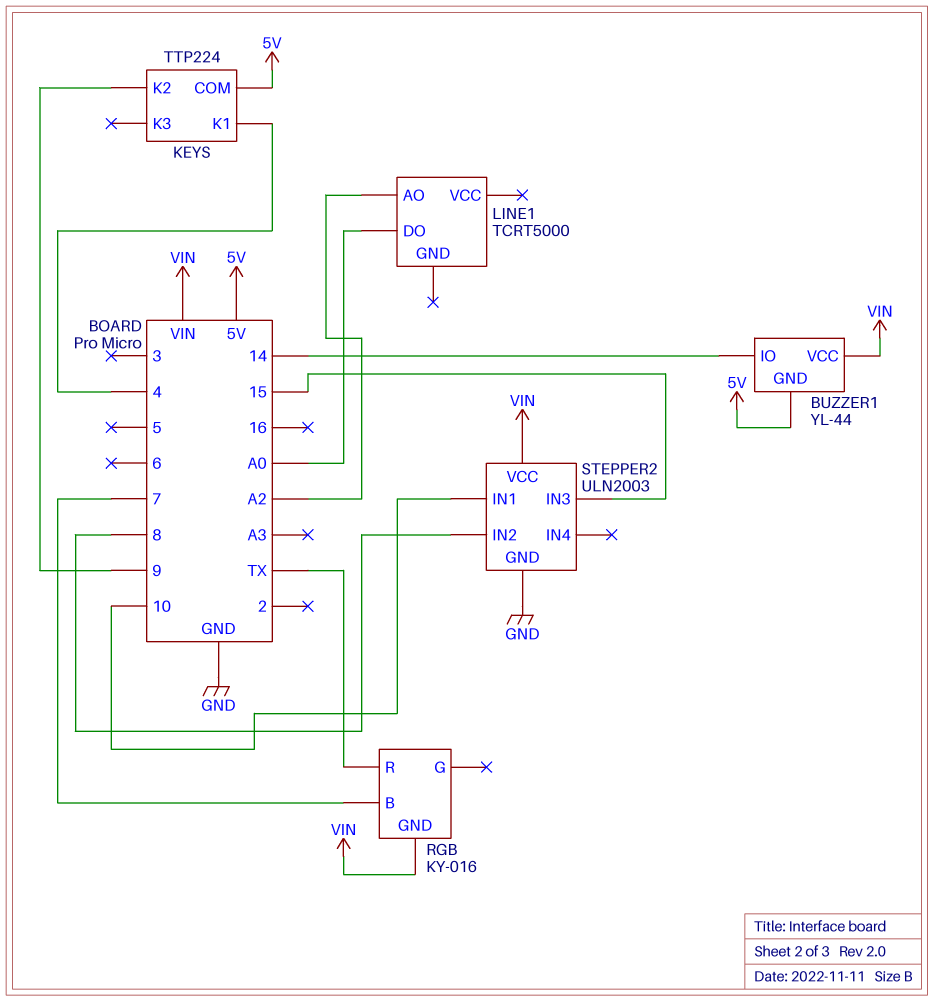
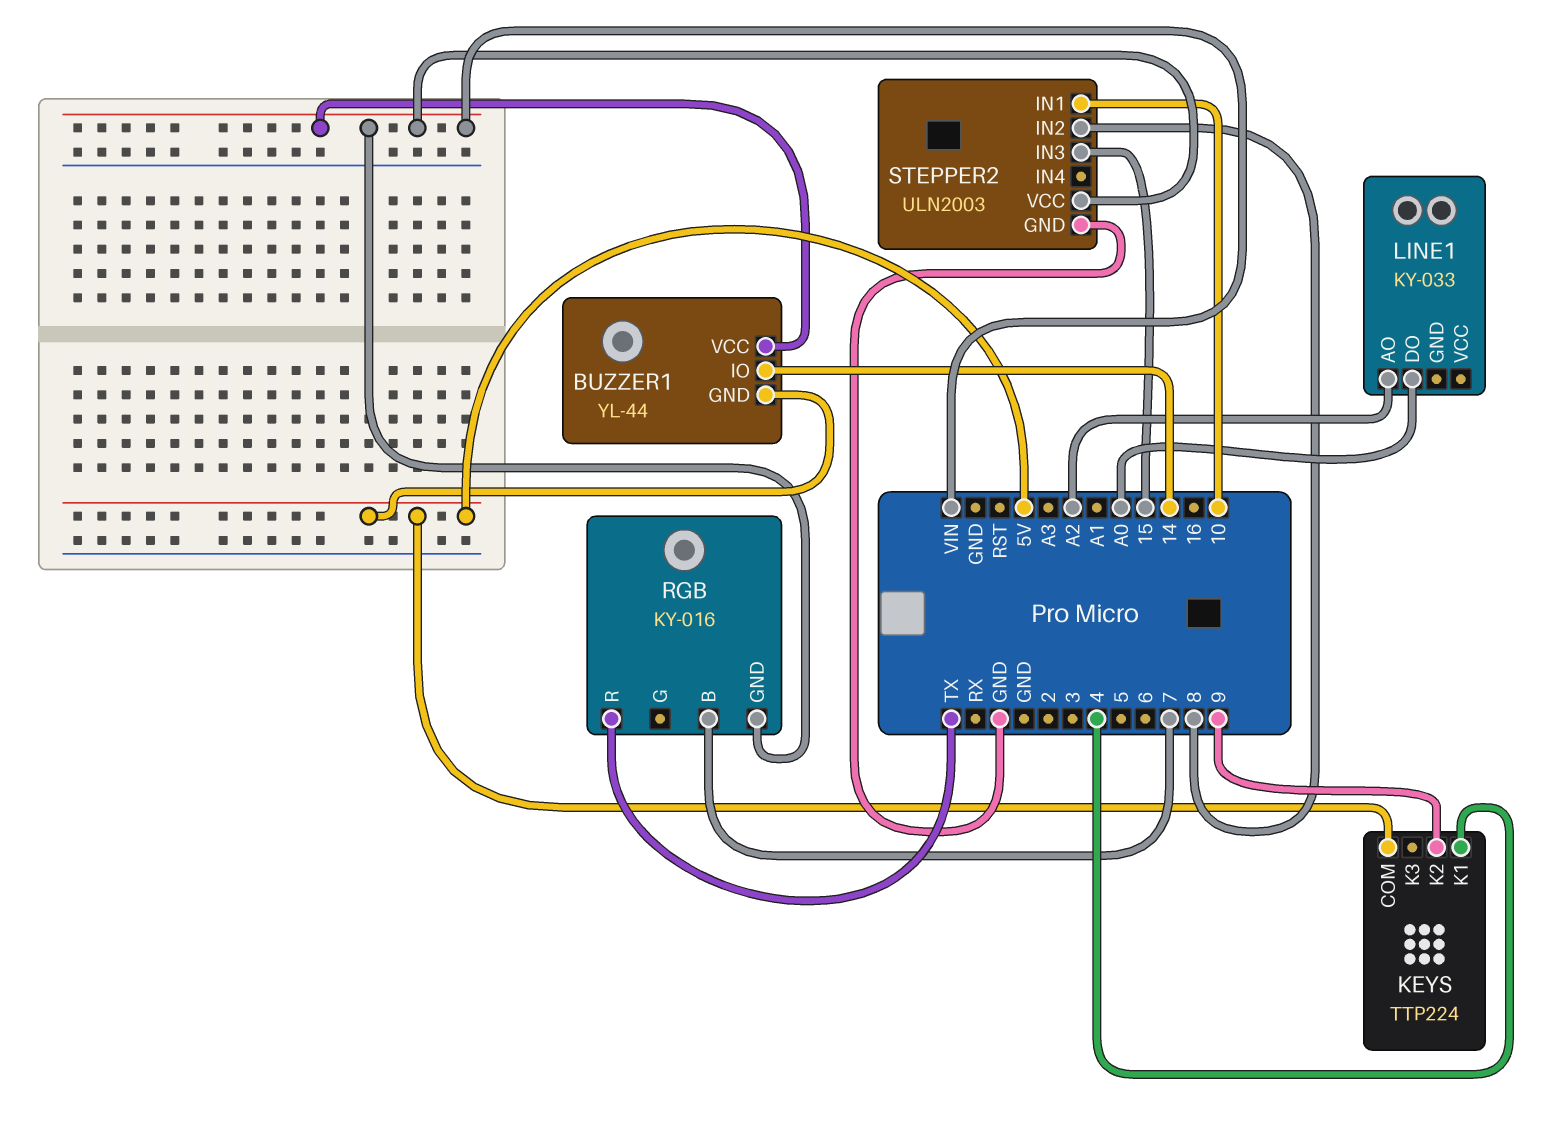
LINE1: TCRT5000 -> KY-033

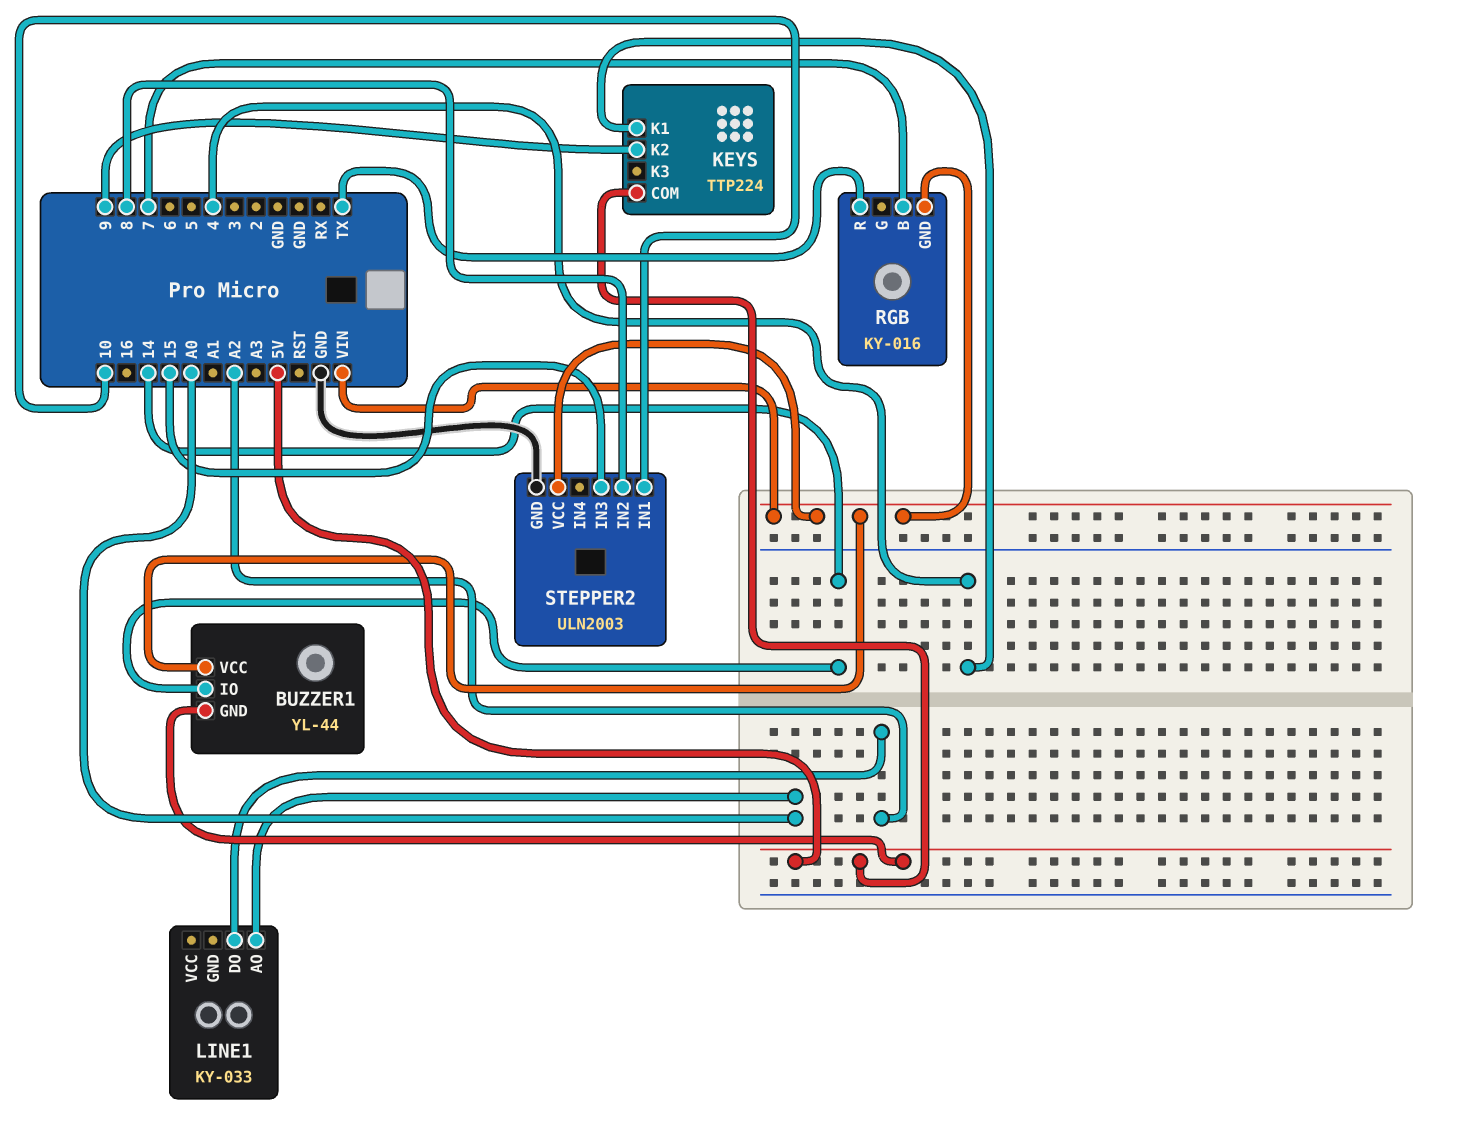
LINE1 pin AO: A2 -> A0
LINE1 pin DO: A0 -> A2

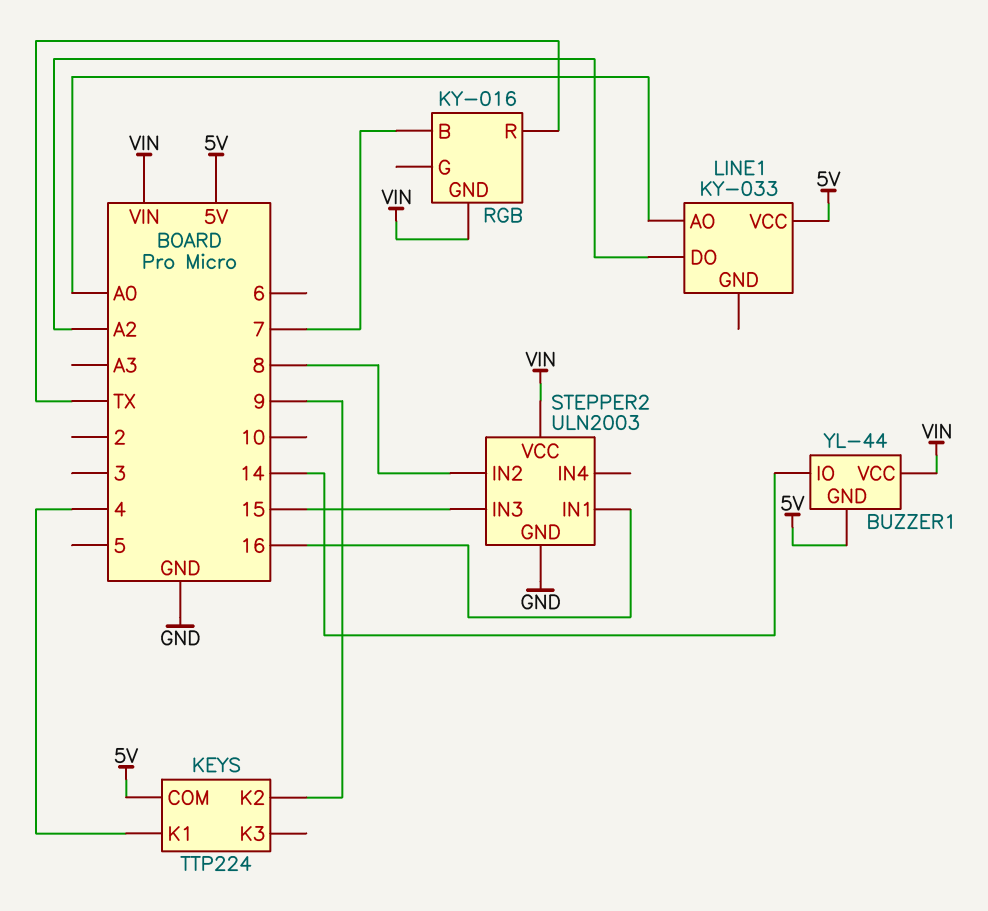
LINE1 pin VCC: none -> 5V
STEPPER2 pin IN1: 10 -> 16

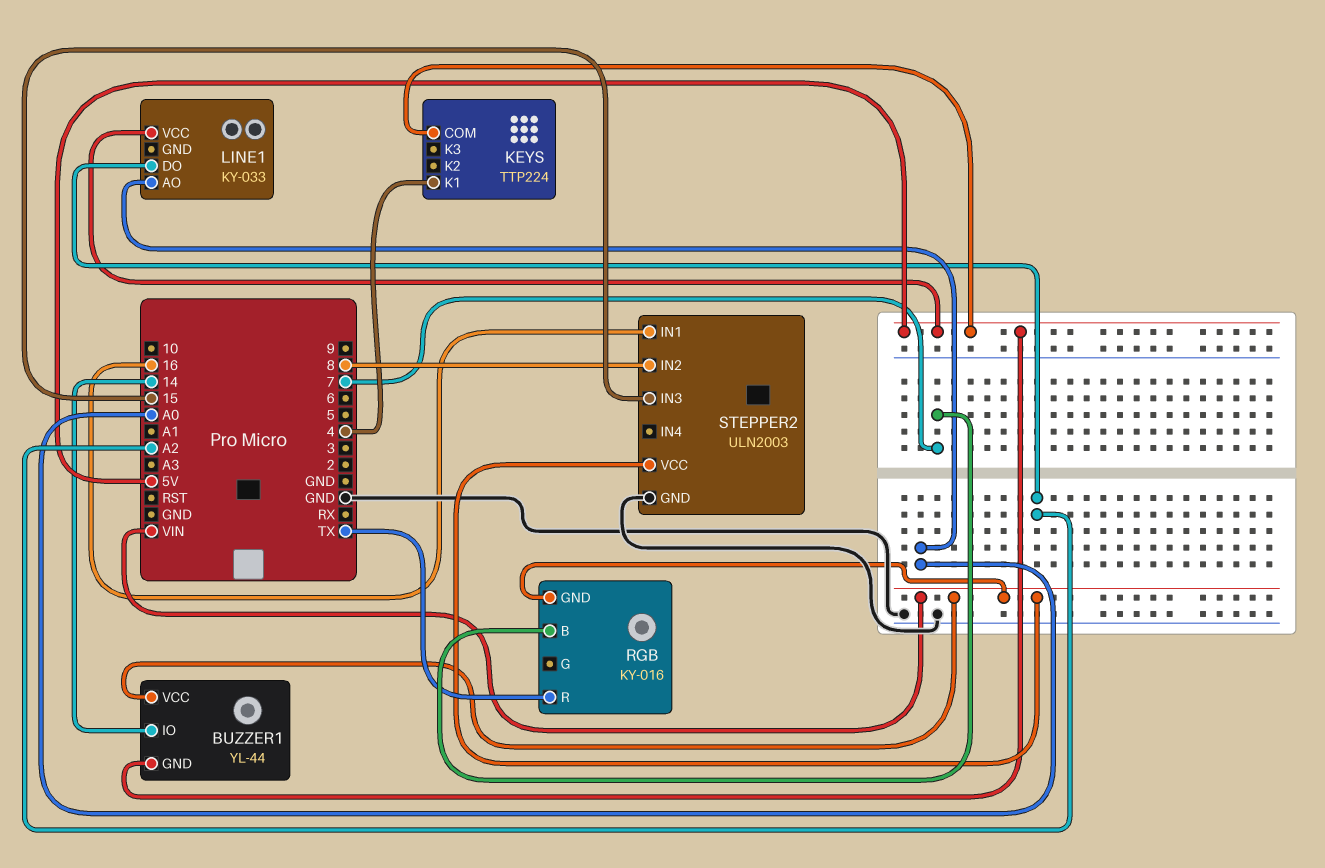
KEYS pin K2: 9 -> none

